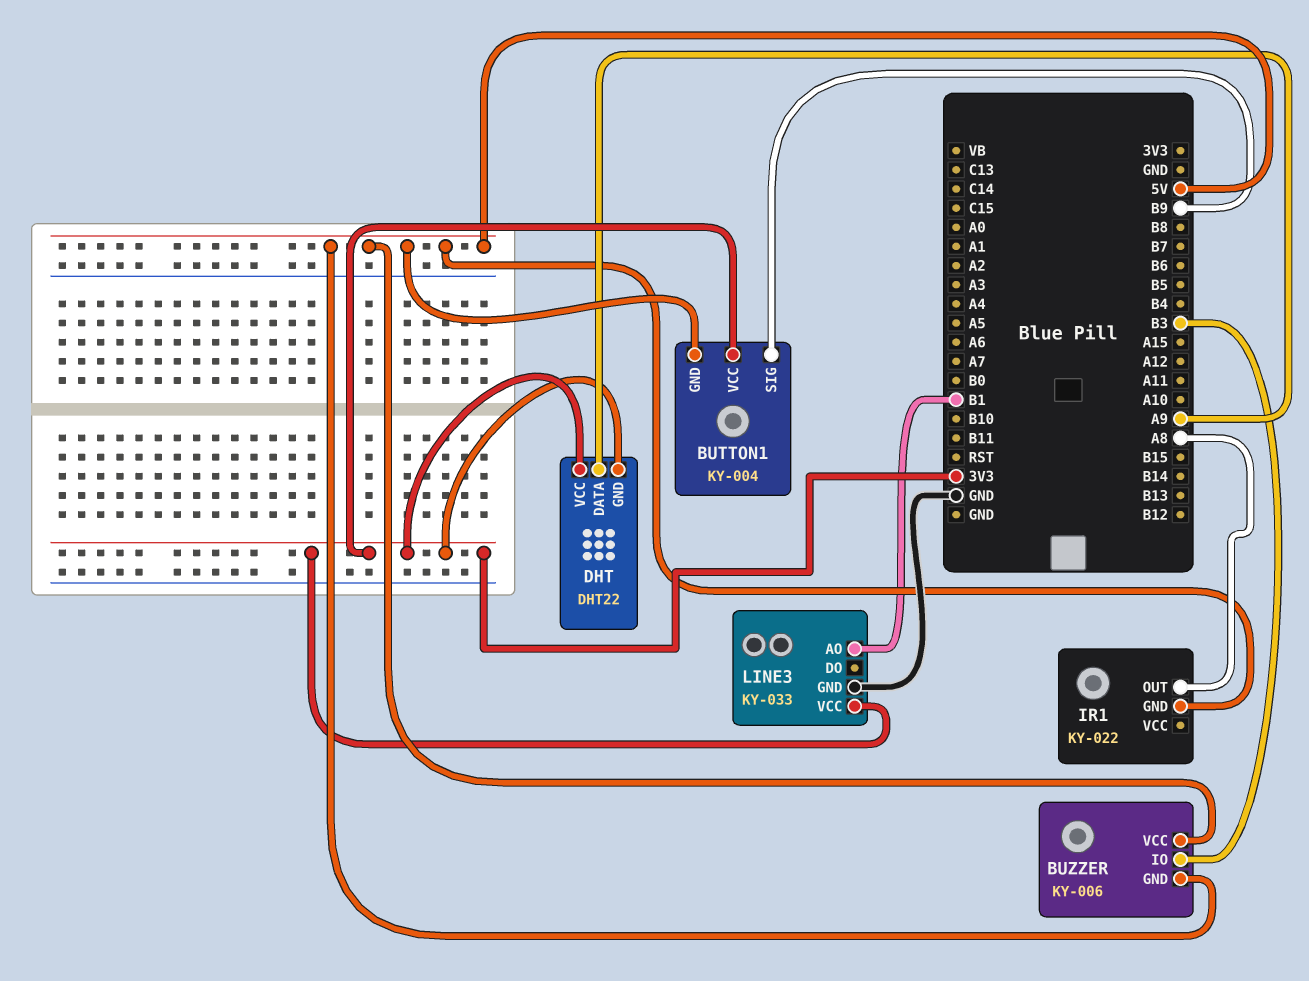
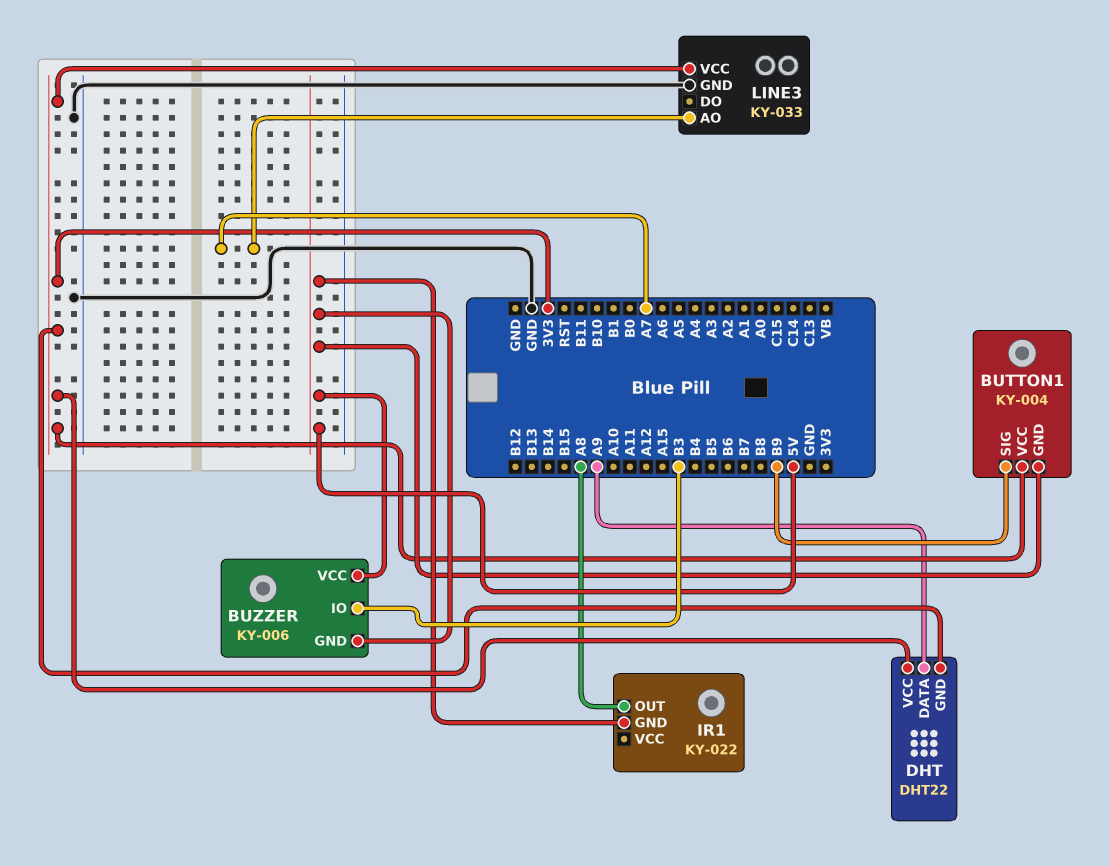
LINE3 pin AO: B1 -> A7

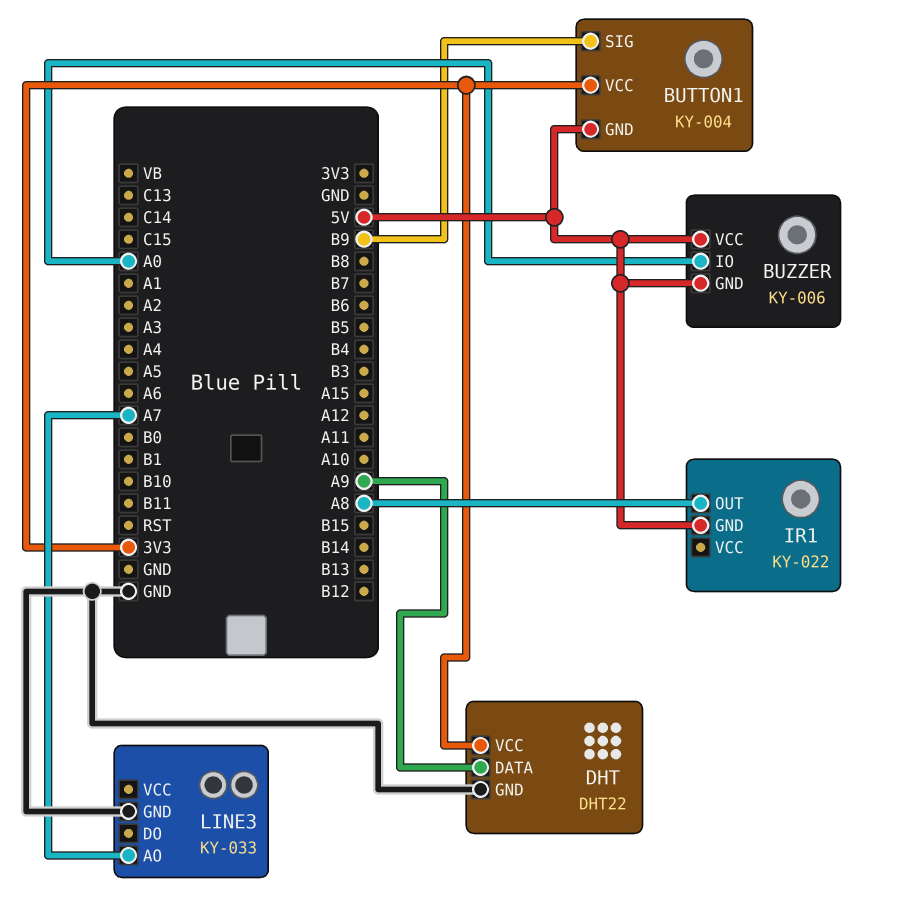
BUZZER pin IO: B3 -> A0
DHT pin GND: 3V3 -> GND
LINE3 pin VCC: 3V3 -> none

